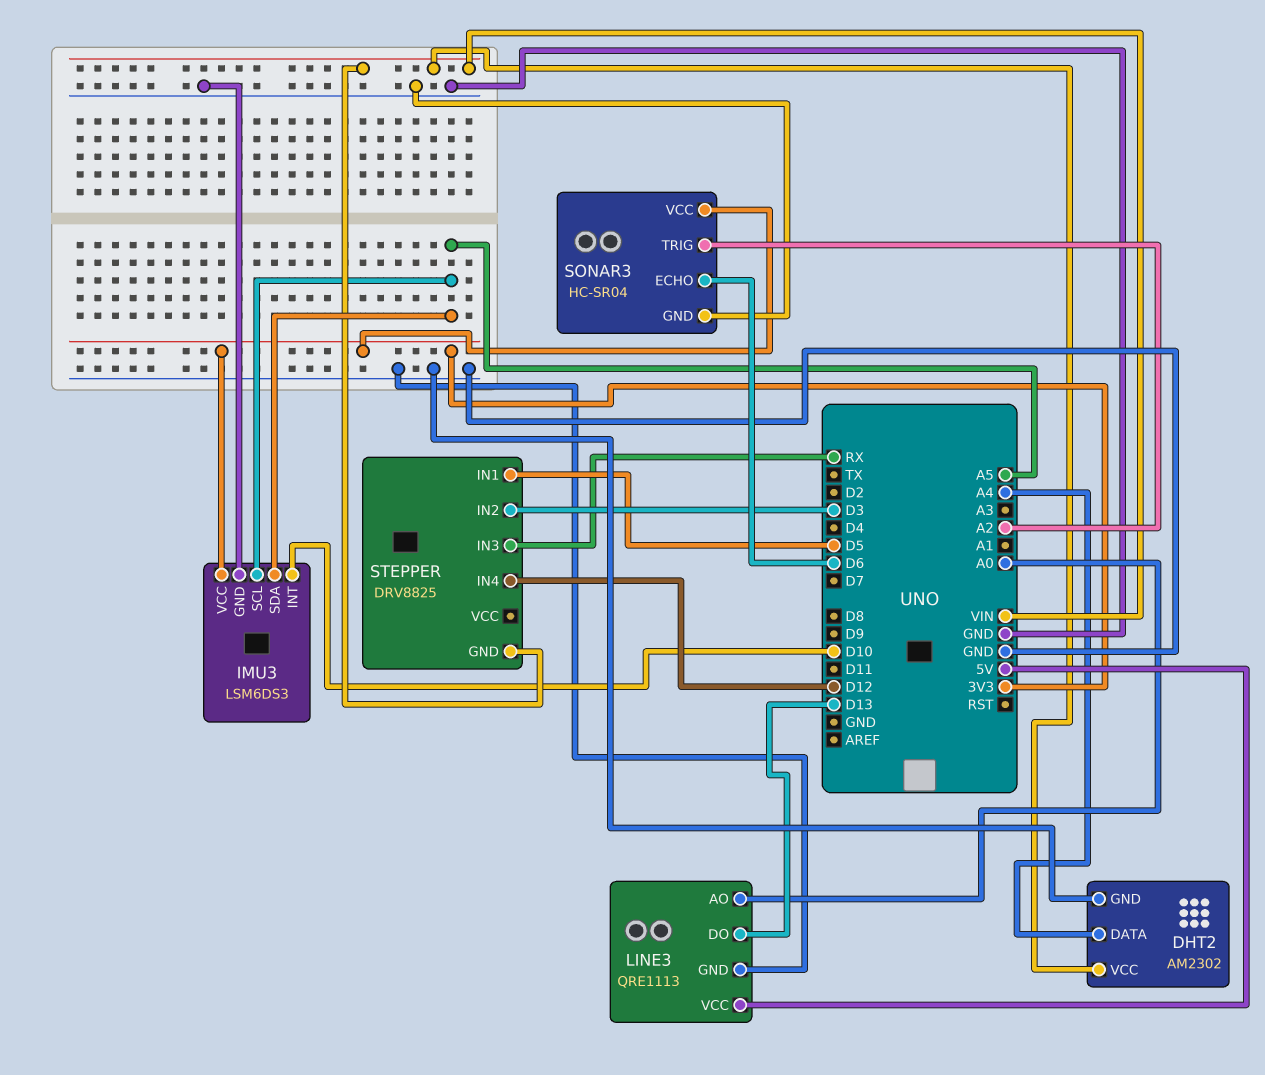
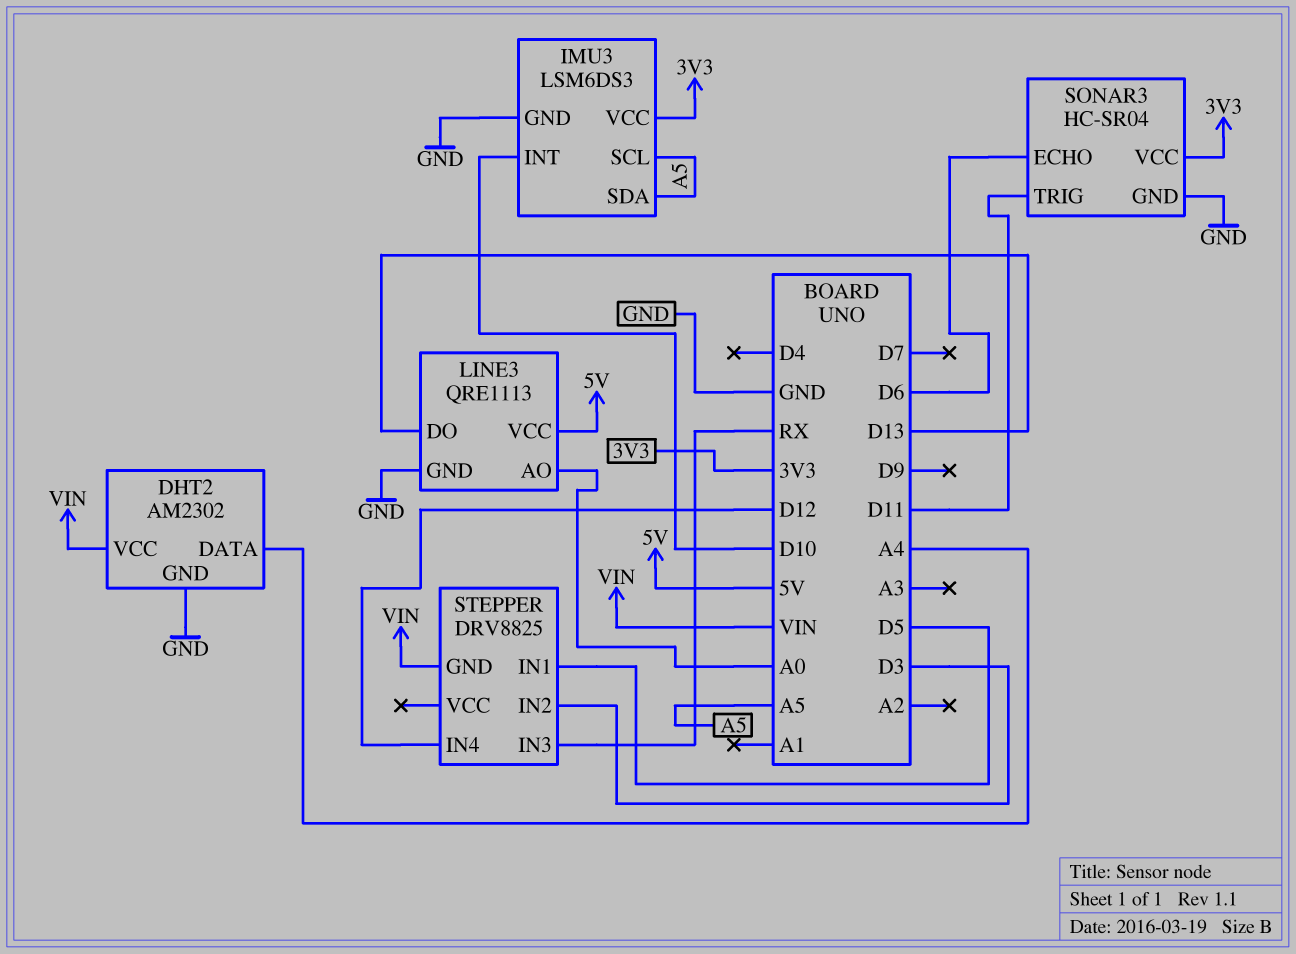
SONAR3 pin TRIG: A2 -> D11

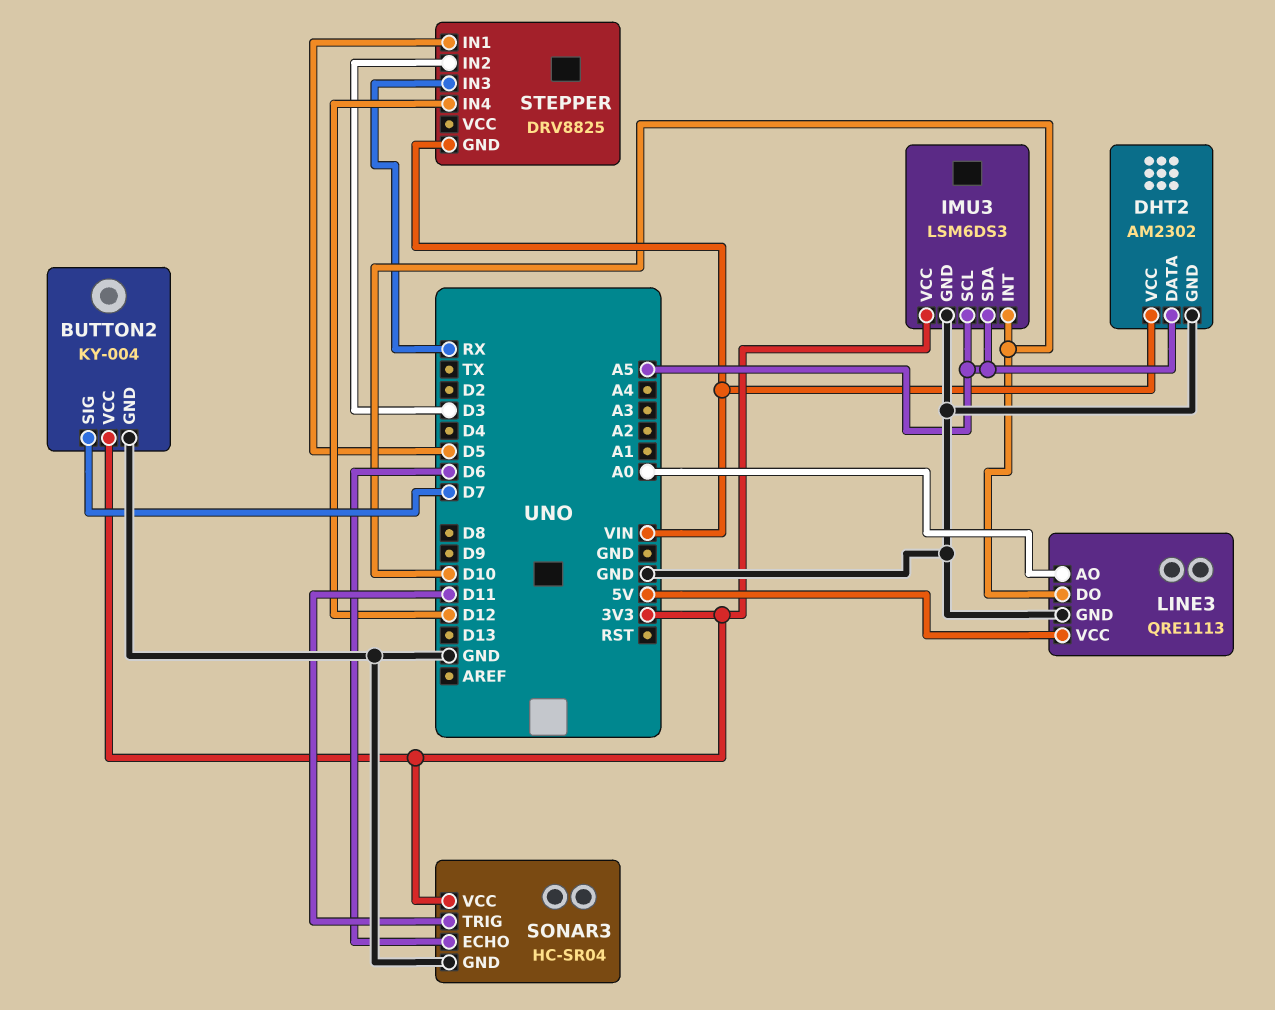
BUTTON2: none -> KY-004
BUTTON2 pin GND: none -> GND
BUTTON2 pin SIG: none -> D7
BUTTON2 pin VCC: none -> 3V3
DHT2 pin DATA: A4 -> A5
LINE3 pin DO: D13 -> D10

